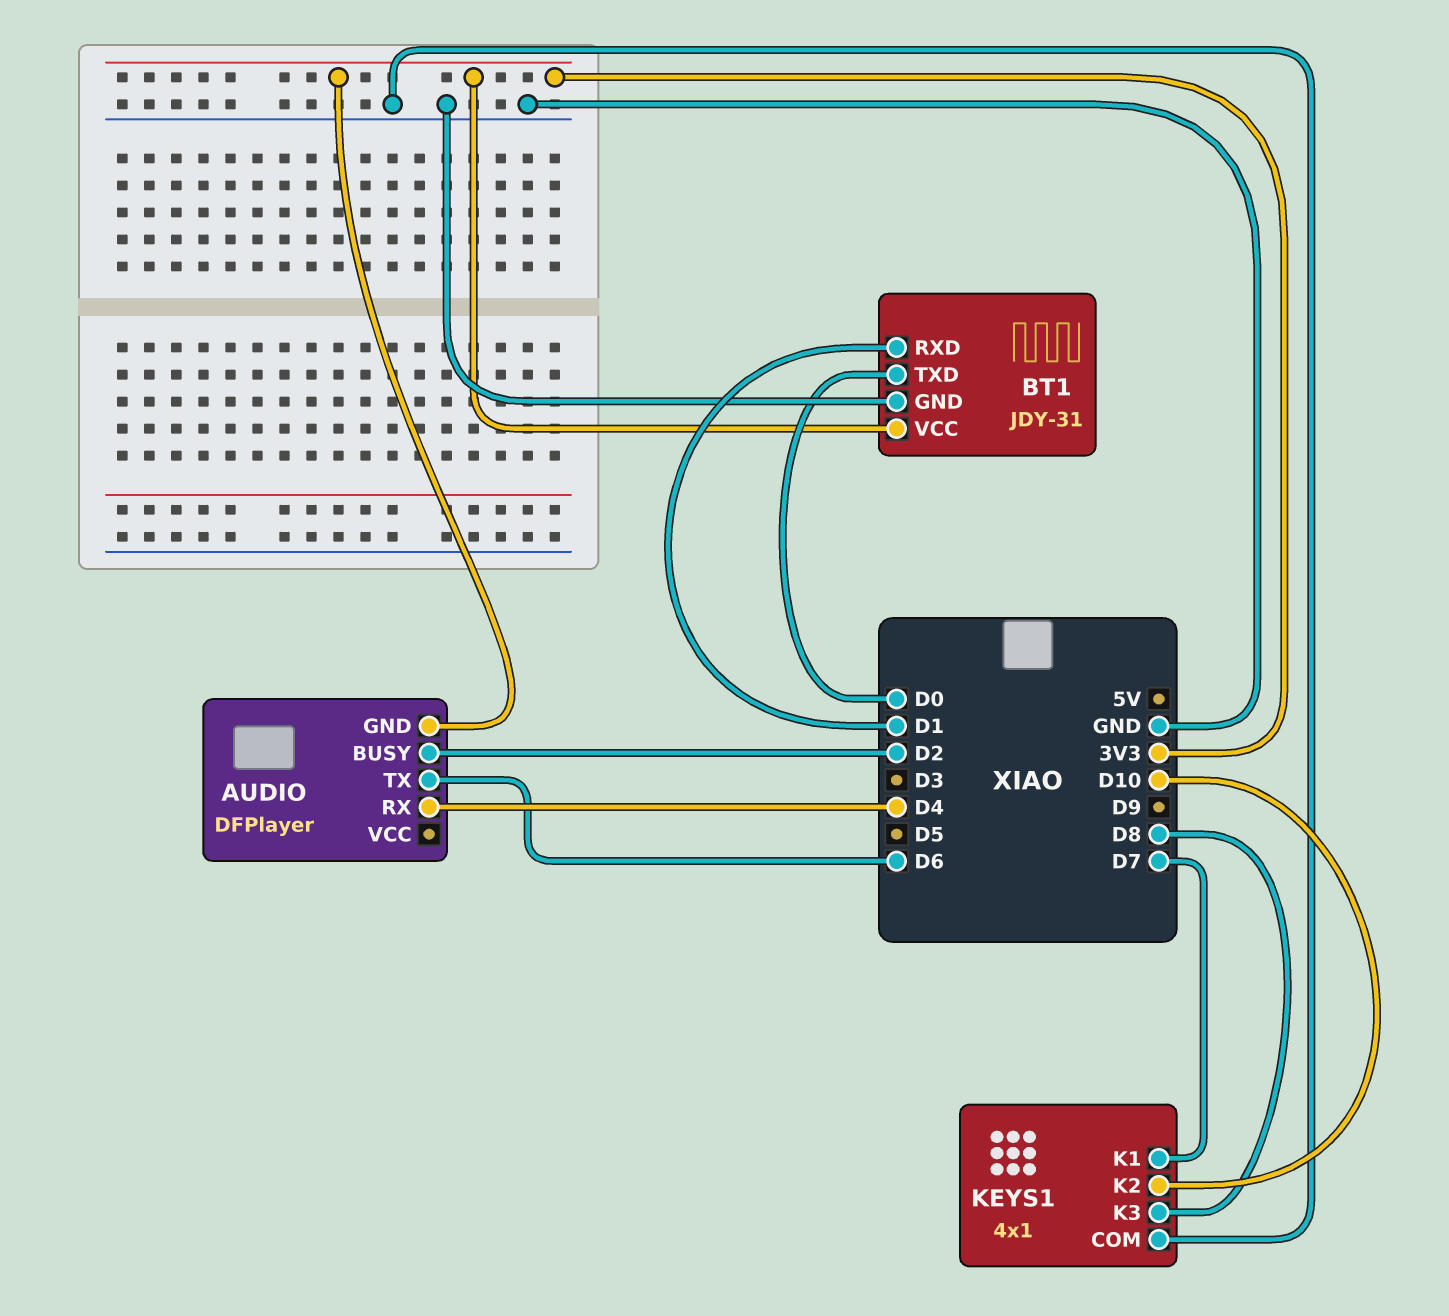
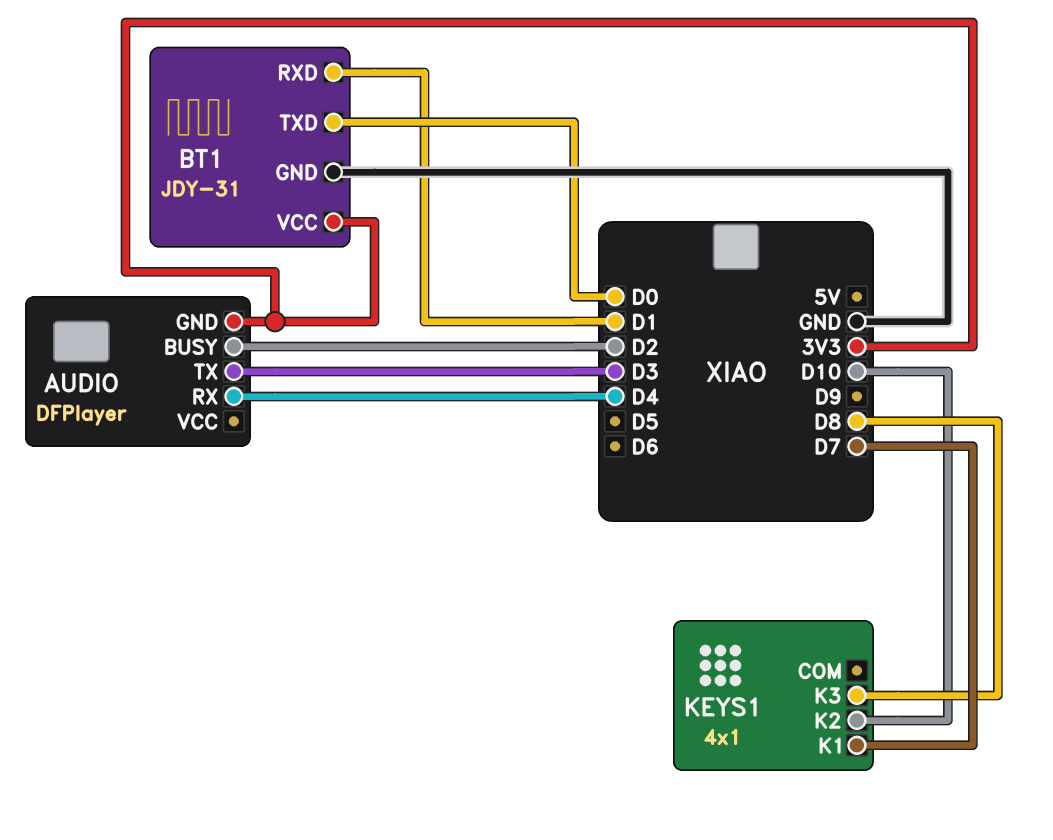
AUDIO pin TX: D6 -> D3
KEYS1 pin COM: GND -> none

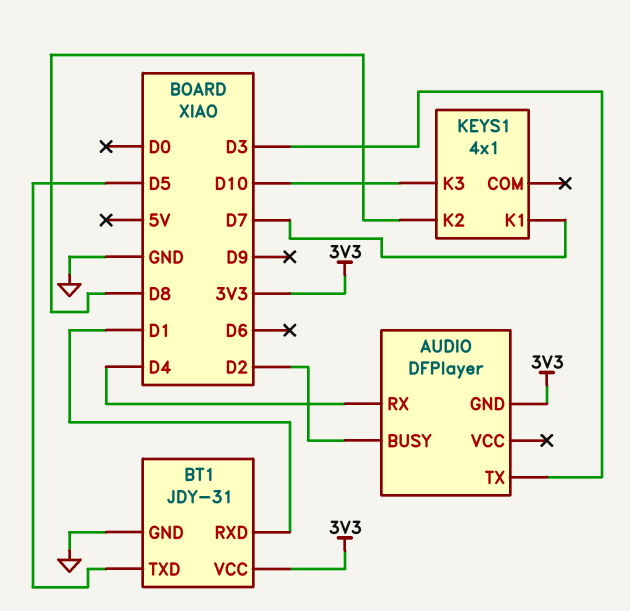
BT1 pin TXD: D0 -> D5
KEYS1 pin K2: D10 -> D8
KEYS1 pin K3: D8 -> D10

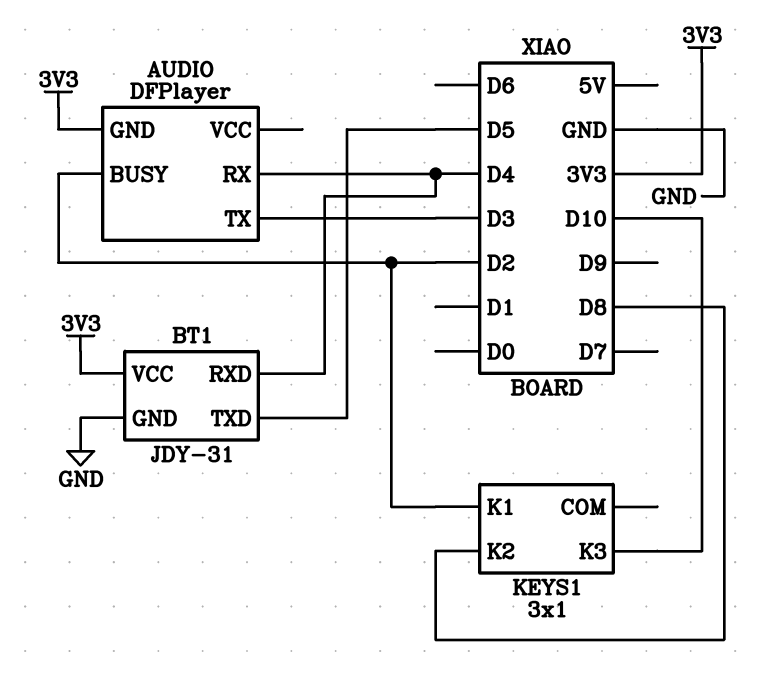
BT1 pin RXD: D1 -> D4
KEYS1: 4x1 -> 3x1
KEYS1 pin K1: D7 -> D2

